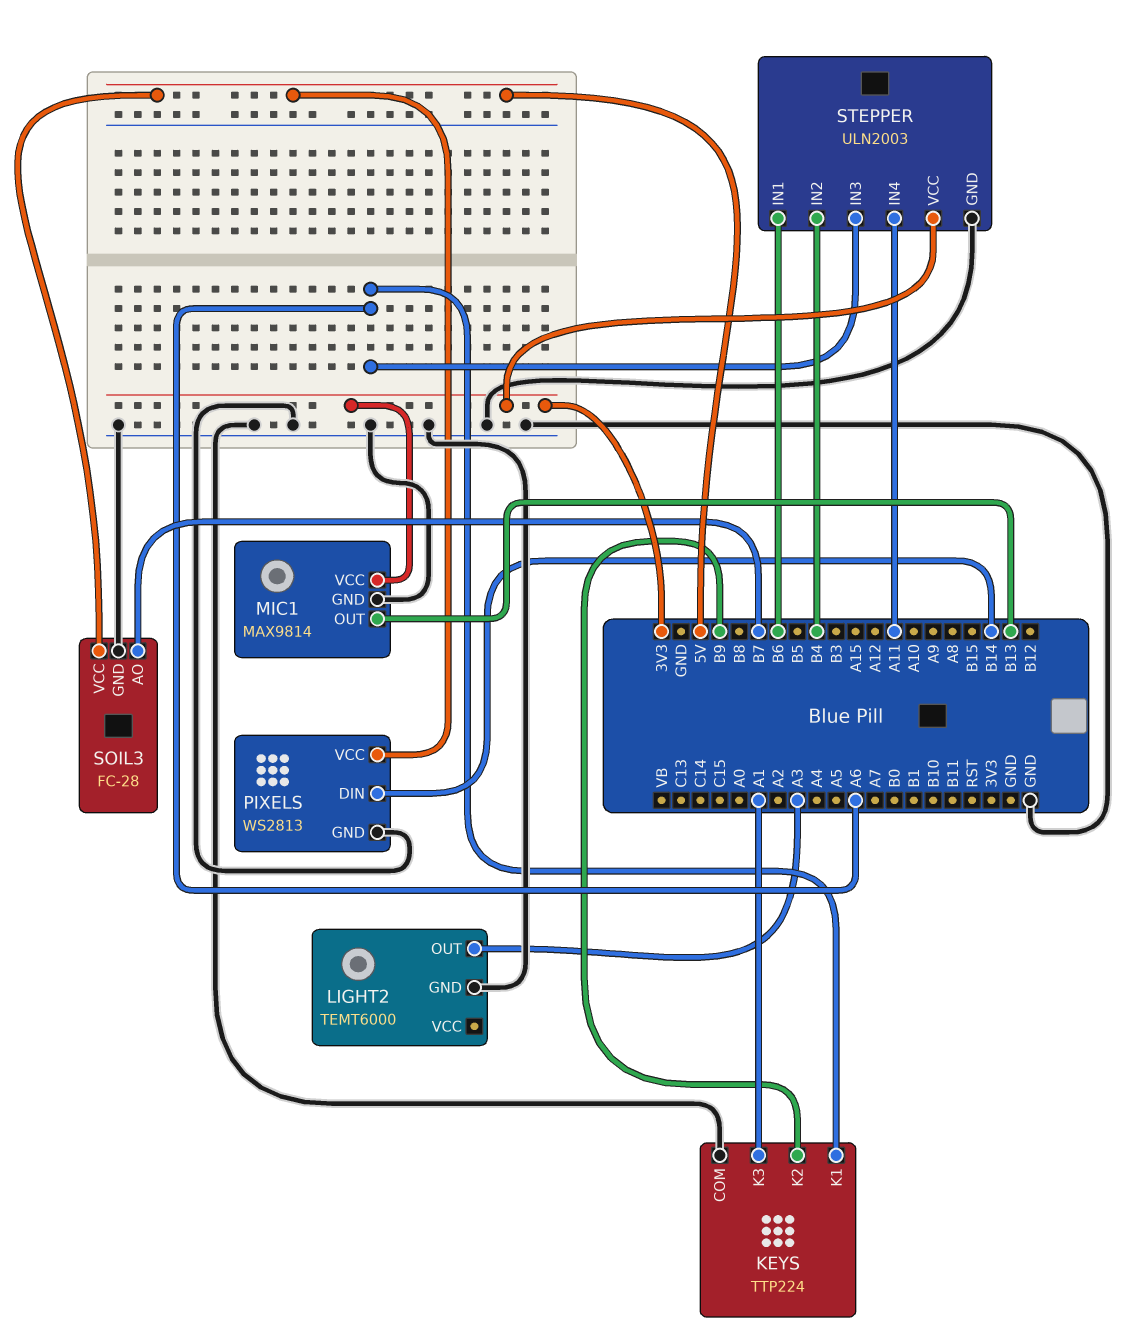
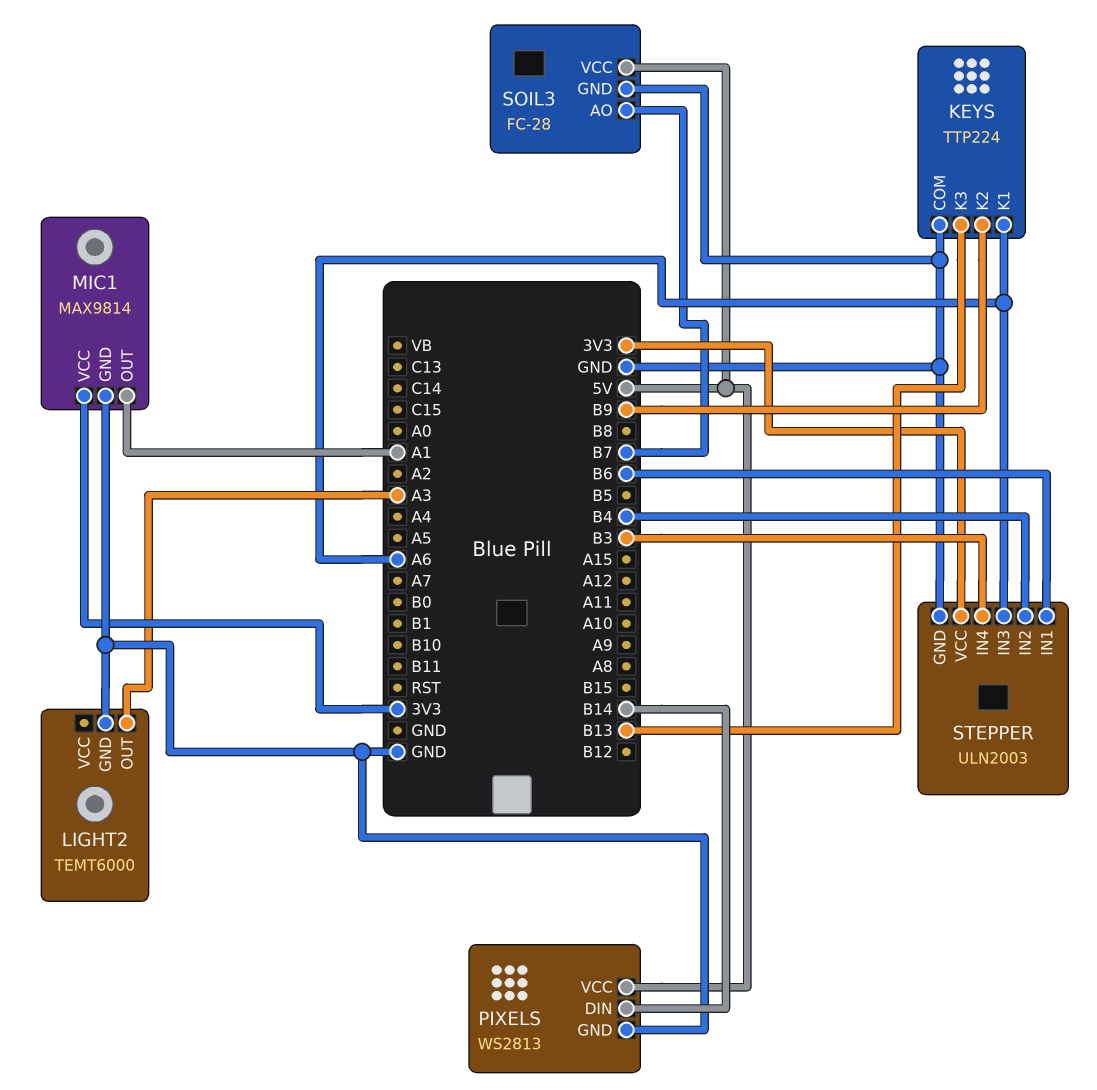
KEYS pin K3: A1 -> B13
MIC1 pin OUT: B13 -> A1
STEPPER pin IN4: A11 -> B3

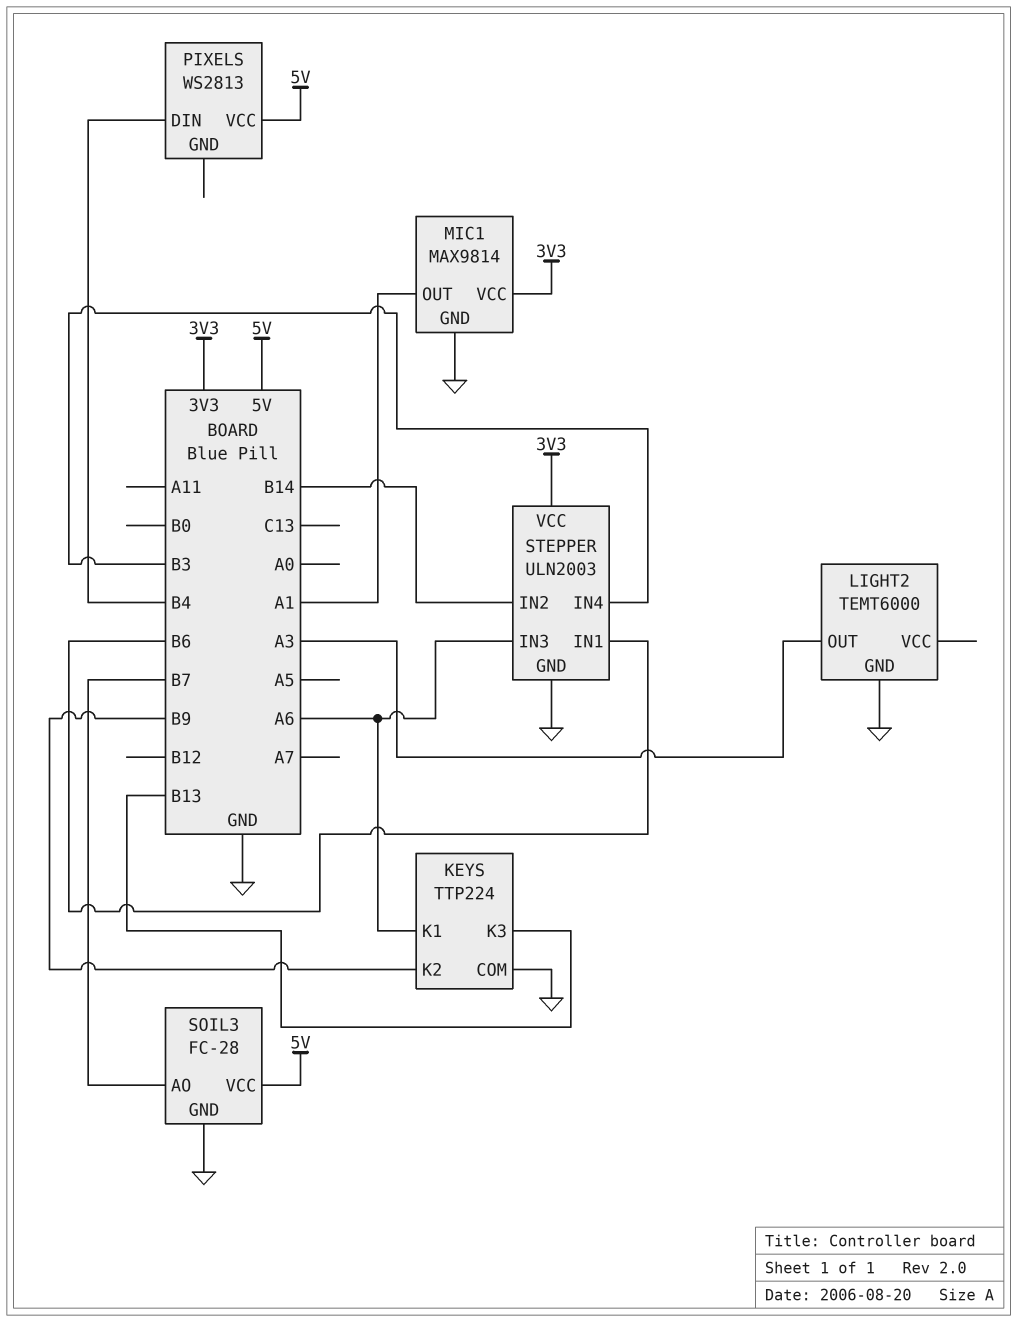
PIXELS pin DIN: B14 -> B4
PIXELS pin GND: GND -> none
STEPPER pin IN2: B4 -> B14

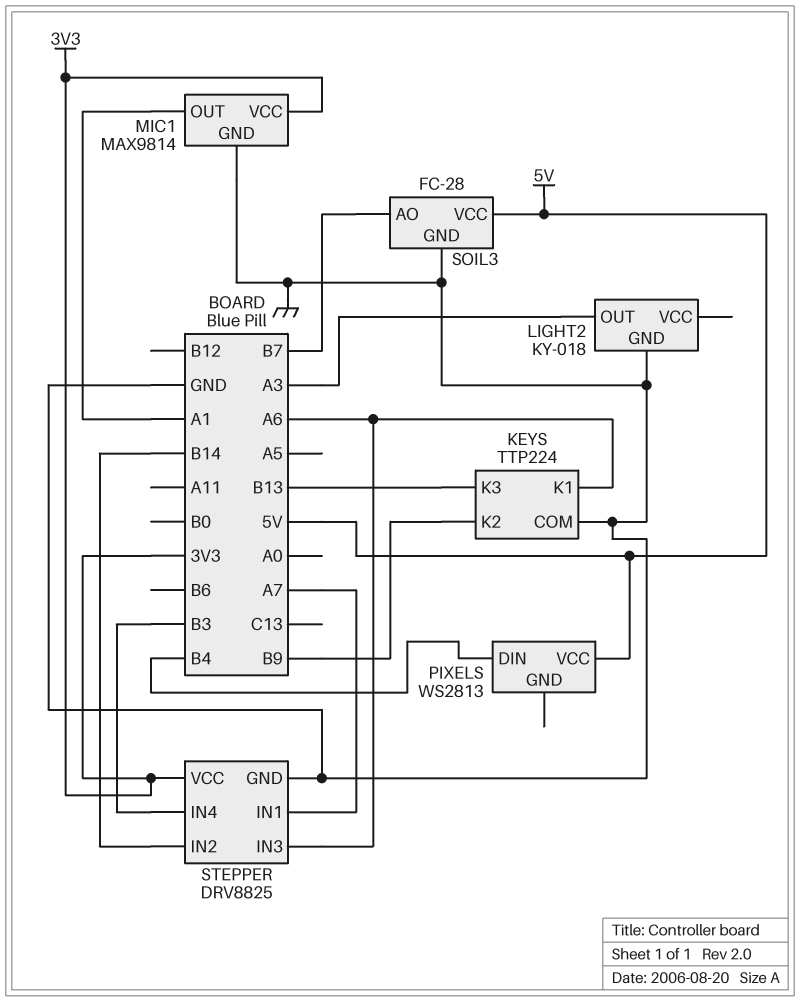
LIGHT2: TEMT6000 -> KY-018
STEPPER: ULN2003 -> DRV8825
STEPPER pin IN1: B6 -> A7

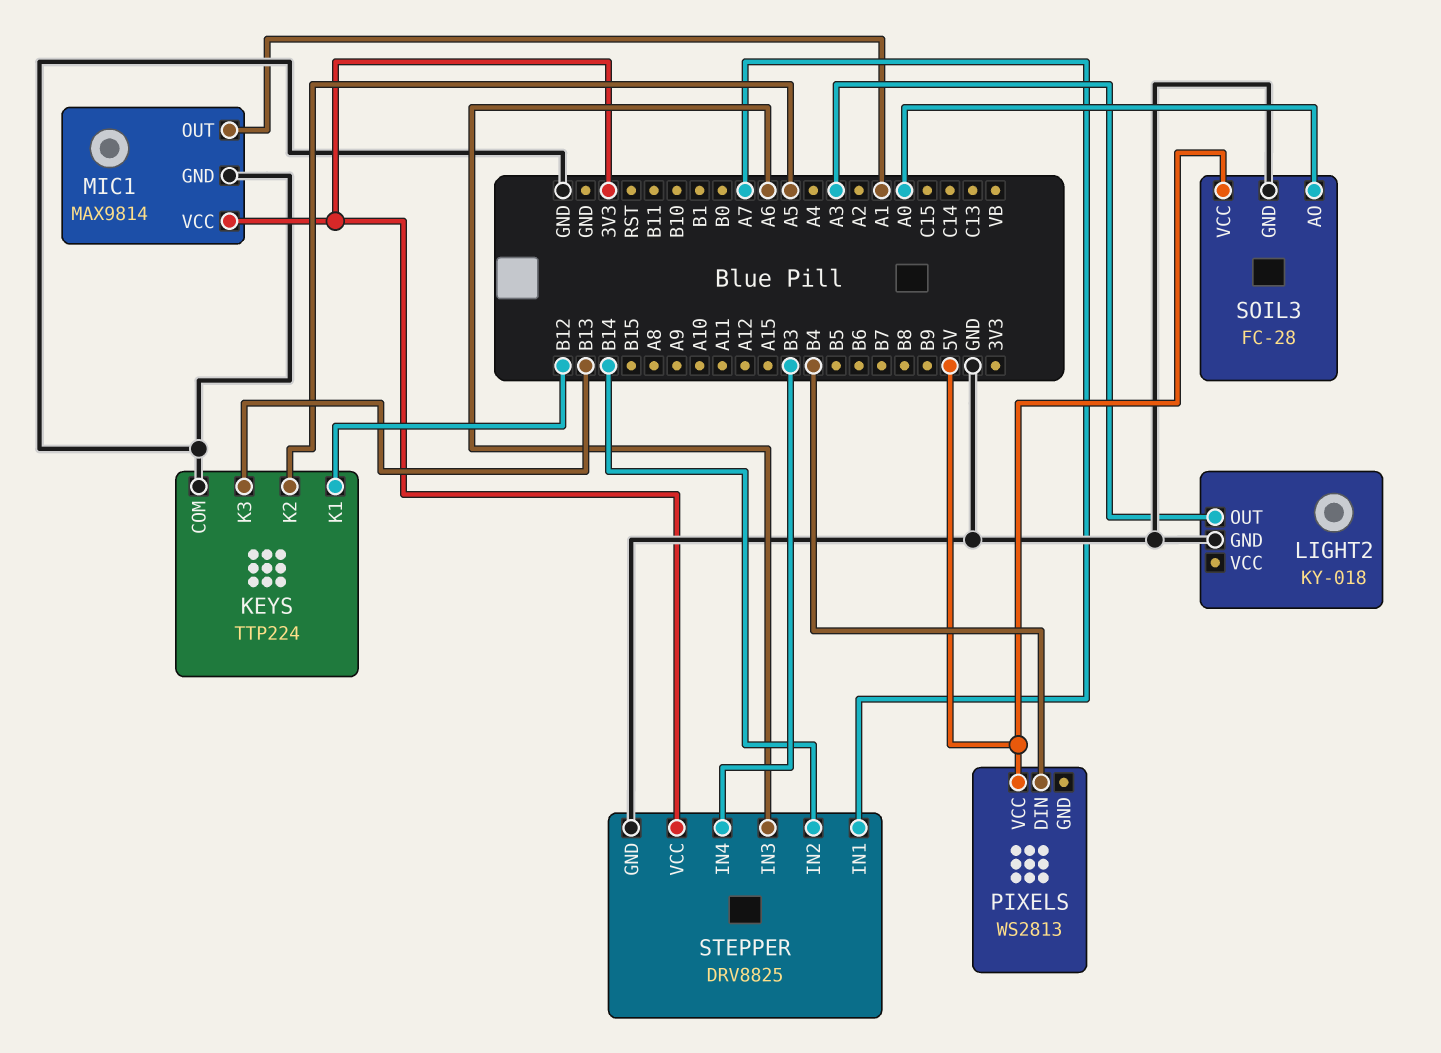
KEYS pin K1: A6 -> B12
KEYS pin K2: B9 -> A5
SOIL3 pin AO: B7 -> A0

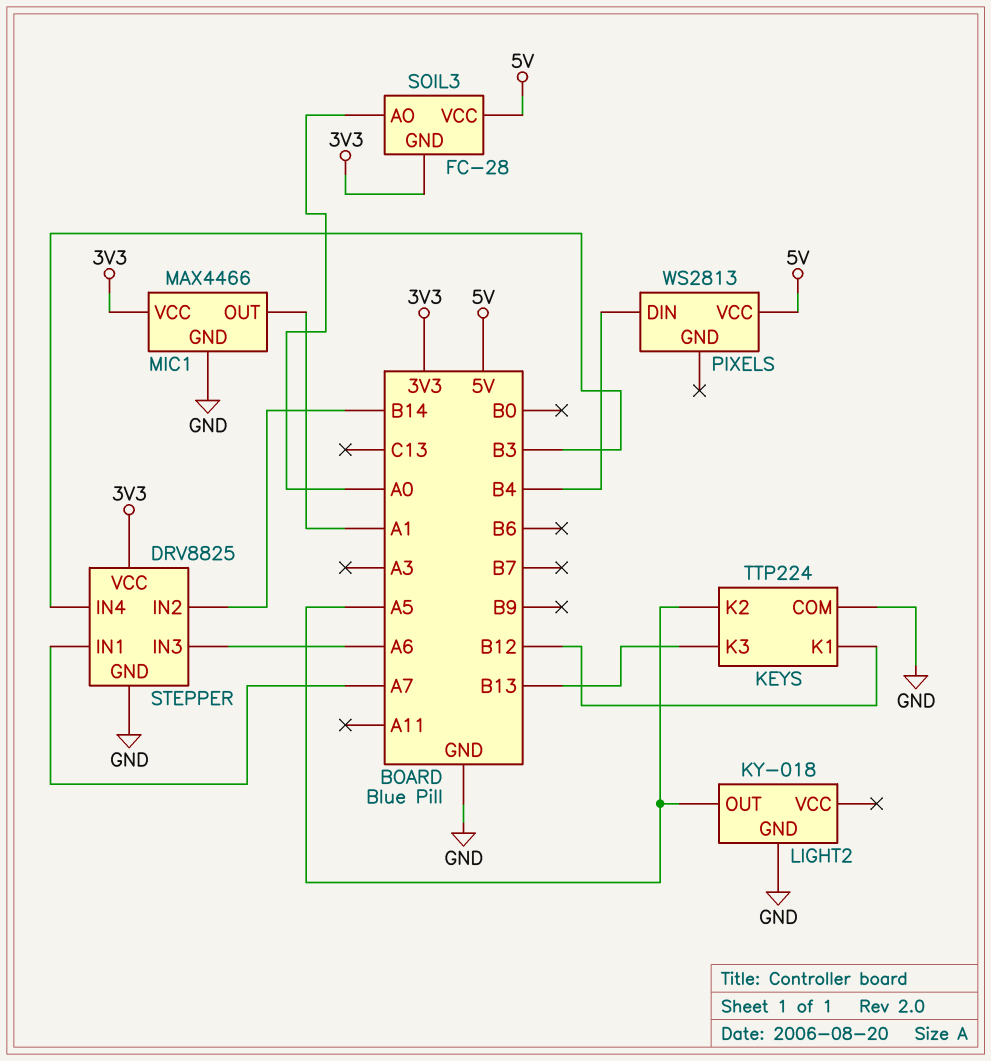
LIGHT2 pin OUT: A3 -> A5
MIC1: MAX9814 -> MAX4466
SOIL3 pin GND: GND -> 3V3

